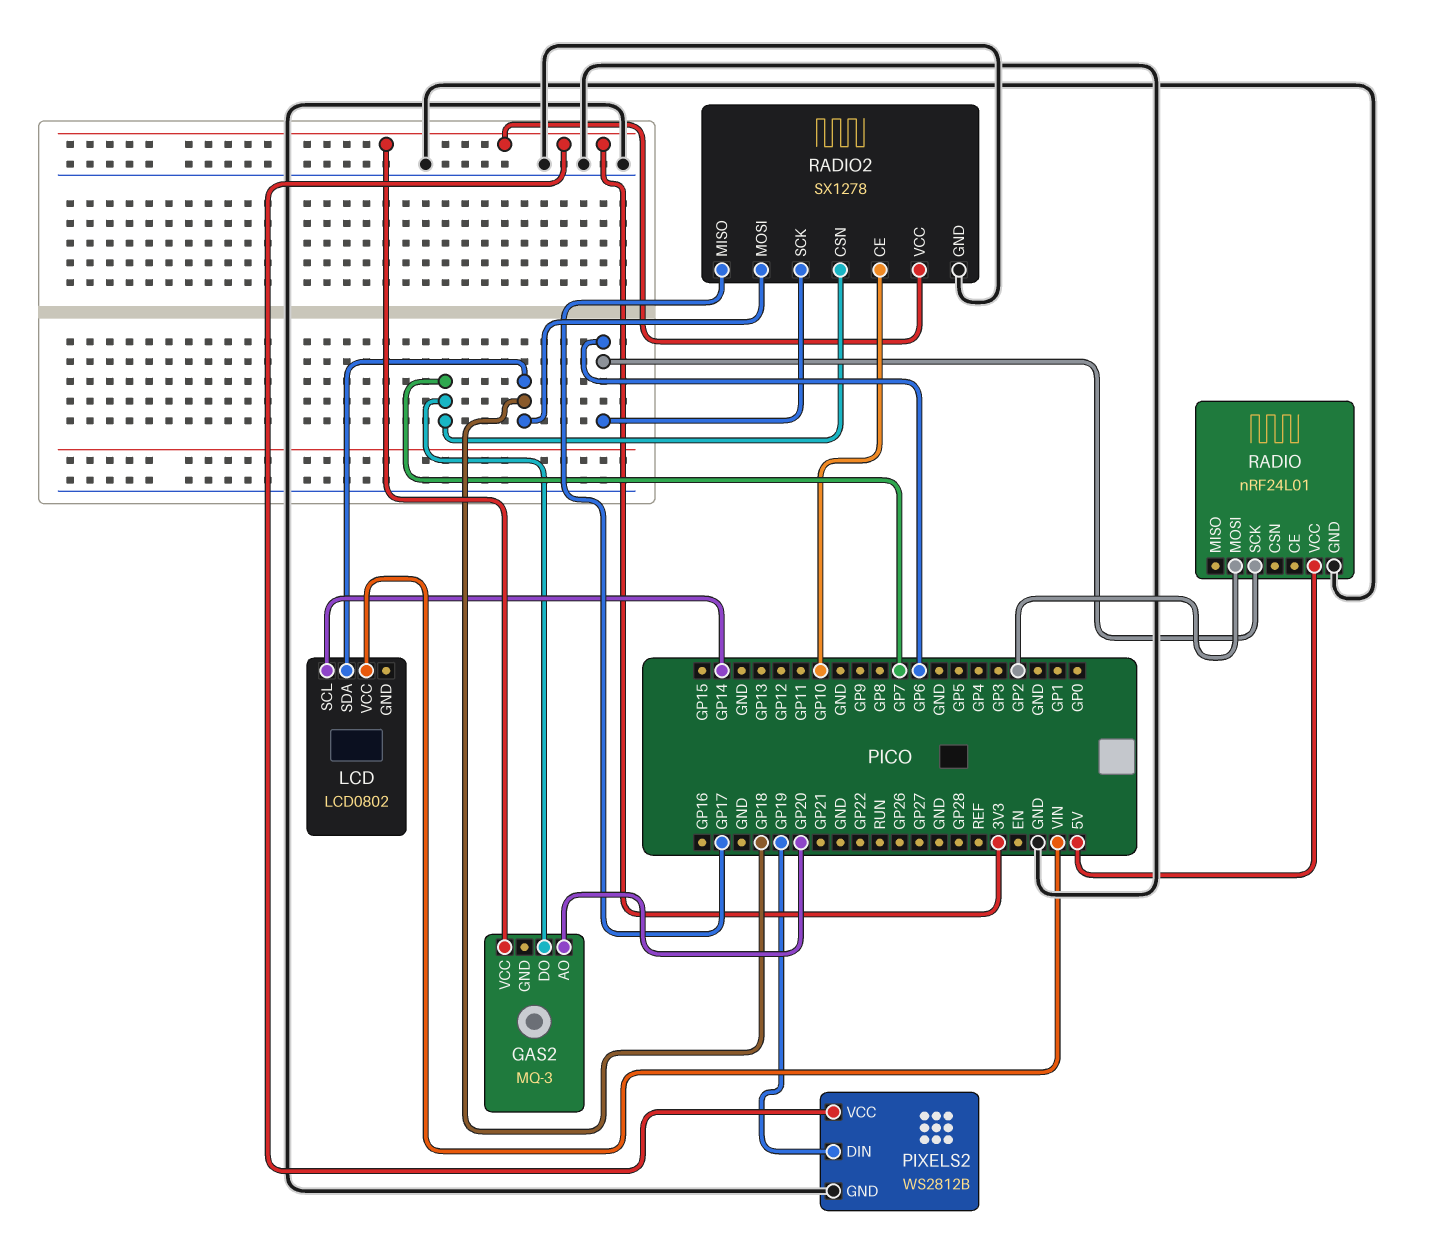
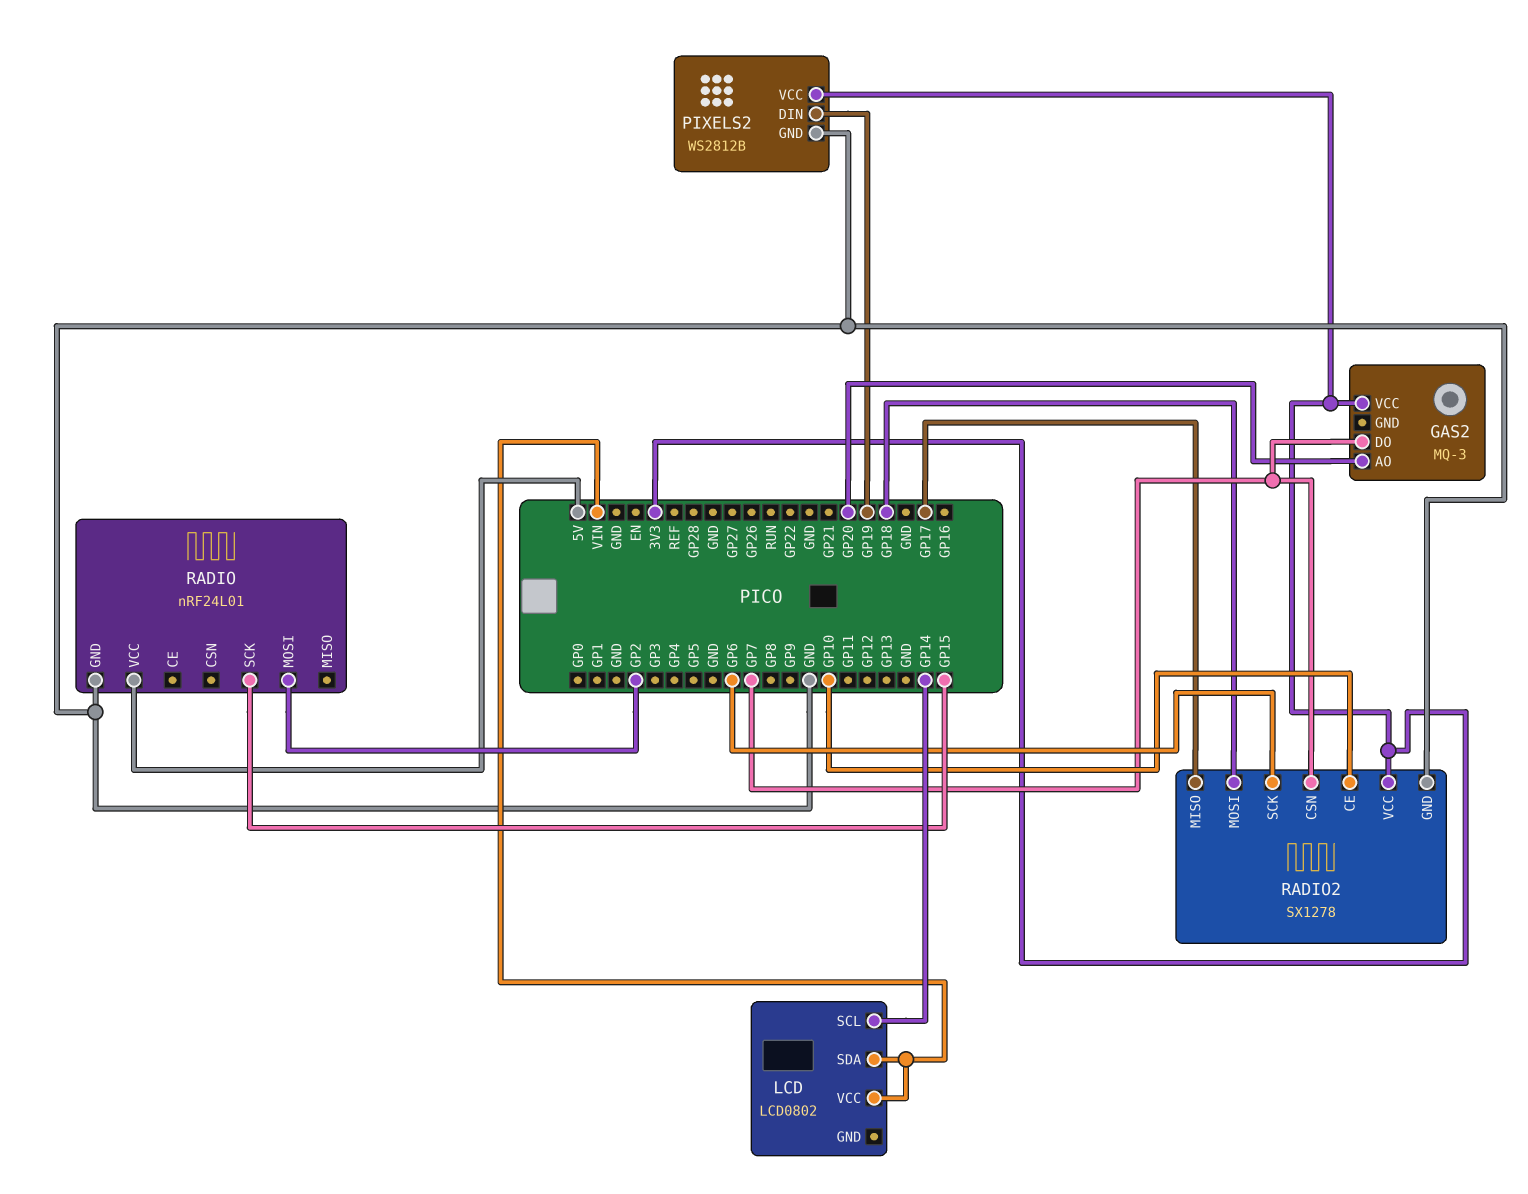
LCD pin SDA: GP18 -> VIN
RADIO pin SCK: GP6 -> GP15

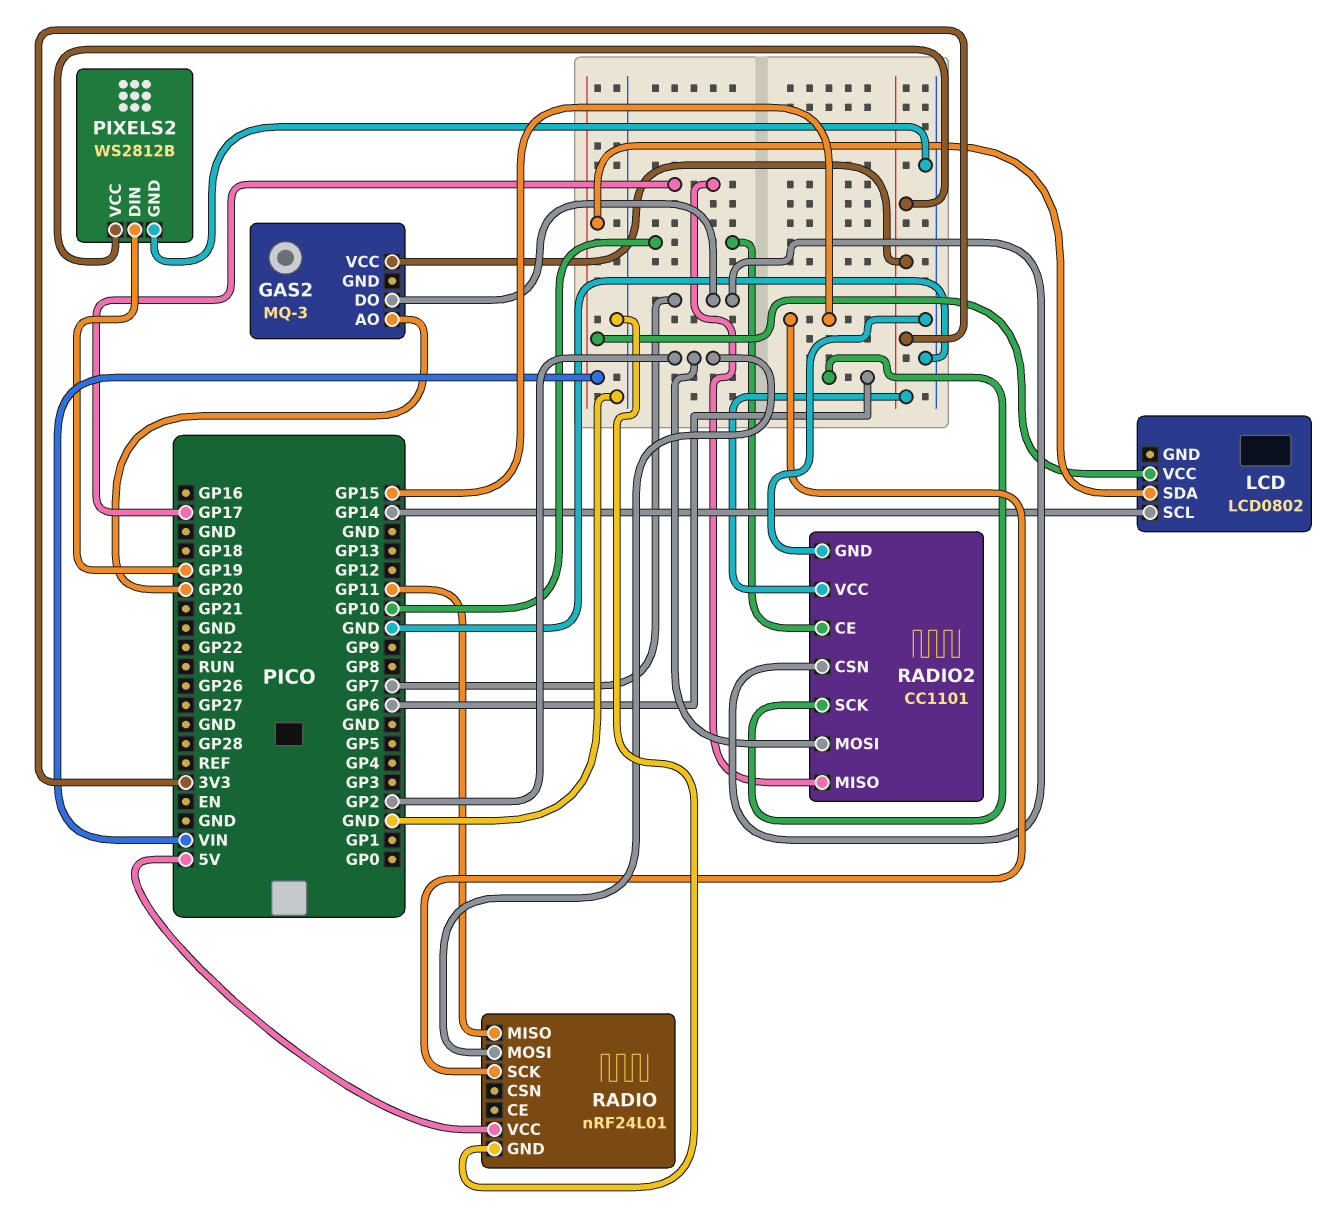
RADIO pin MISO: none -> GP11
RADIO2: SX1278 -> CC1101
RADIO2 pin MOSI: GP18 -> GP2

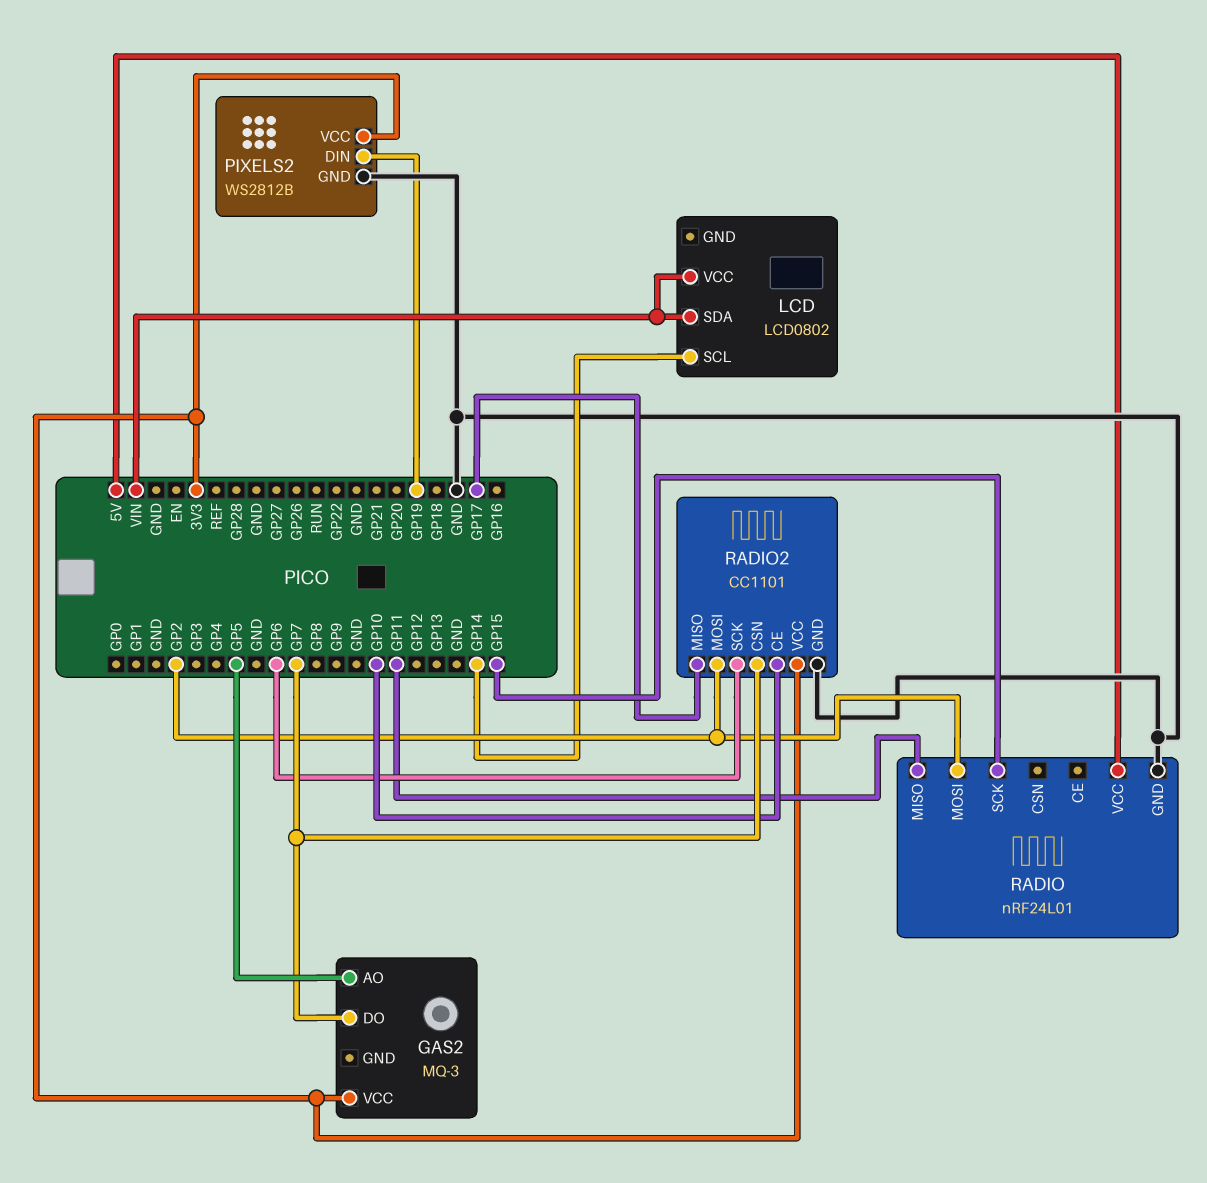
GAS2 pin AO: GP20 -> GP5

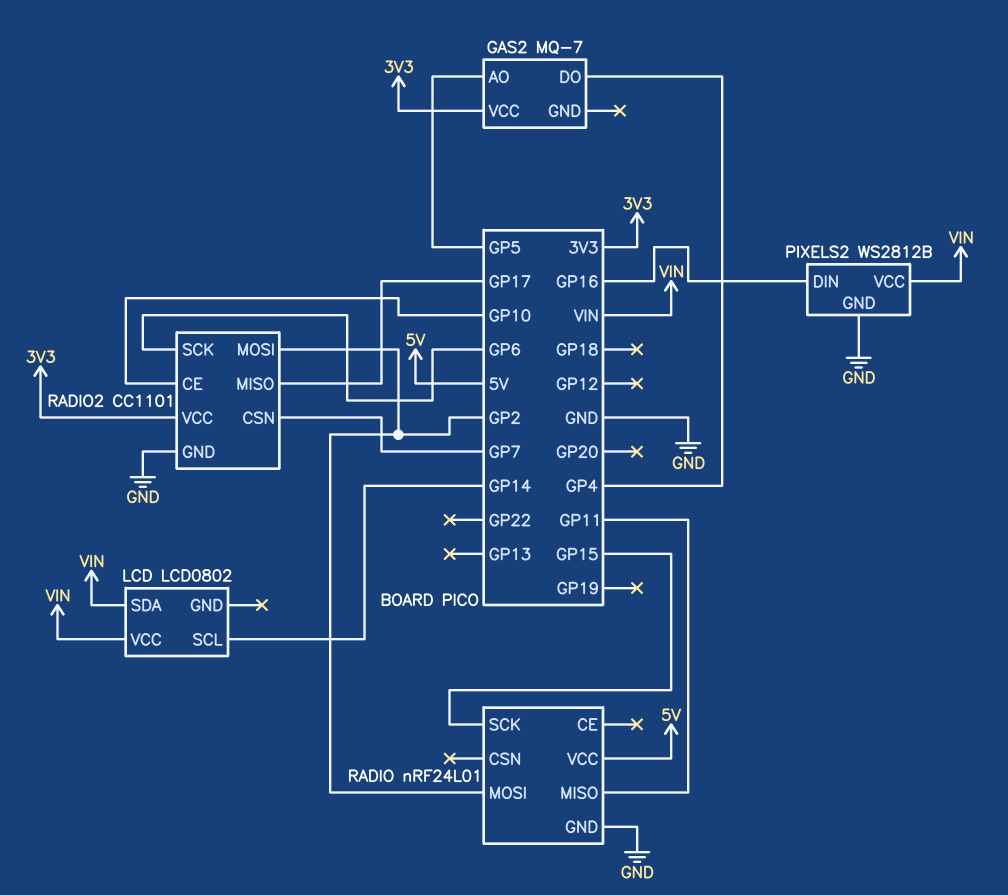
GAS2: MQ-3 -> MQ-7
GAS2 pin DO: GP7 -> GP4
PIXELS2 pin DIN: GP19 -> GP16
PIXELS2 pin VCC: 3V3 -> VIN

